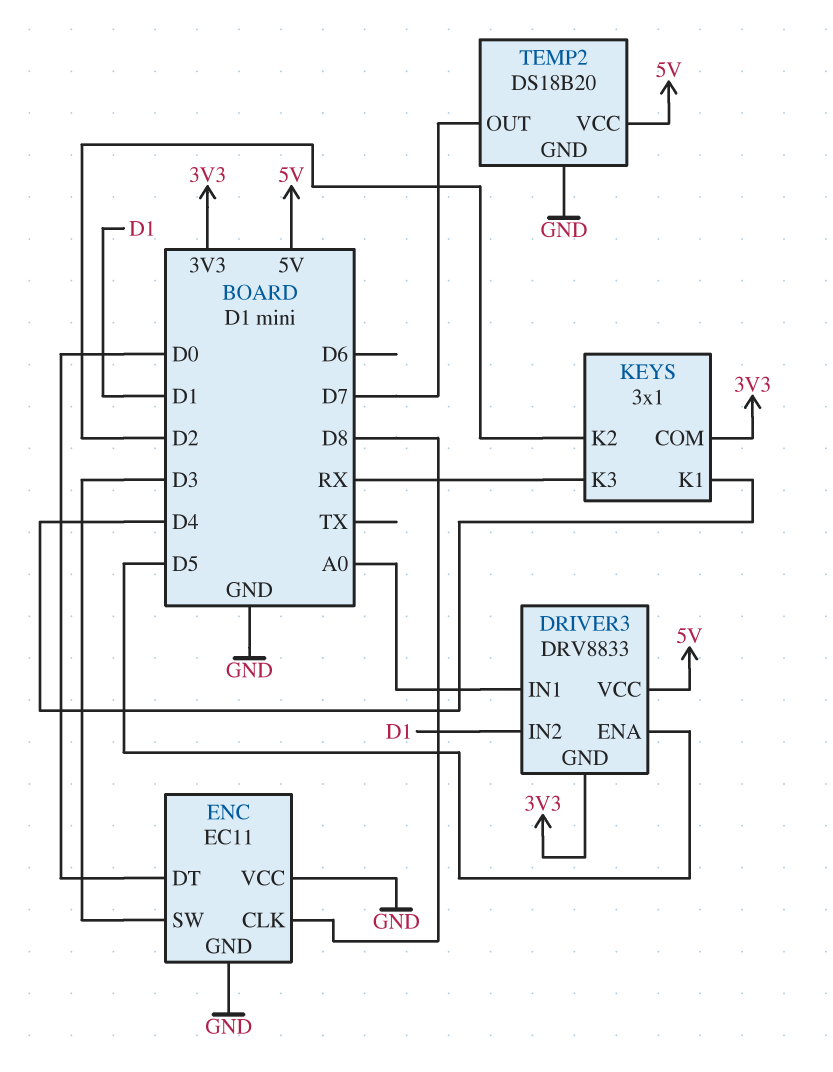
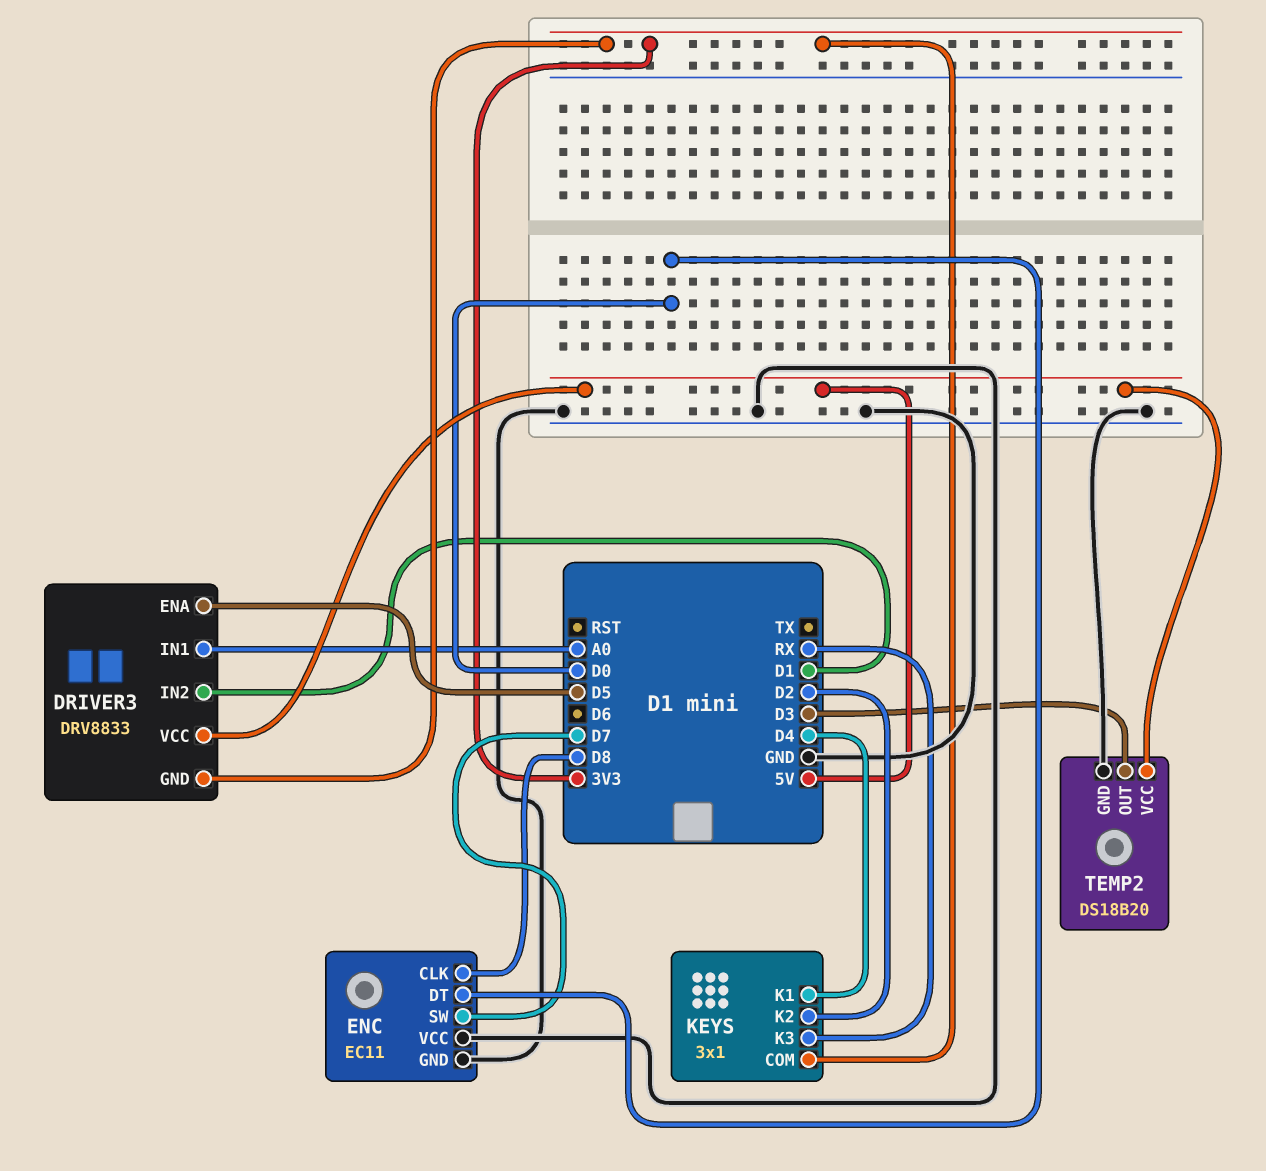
ENC pin SW: D3 -> D7
TEMP2 pin OUT: D7 -> D3

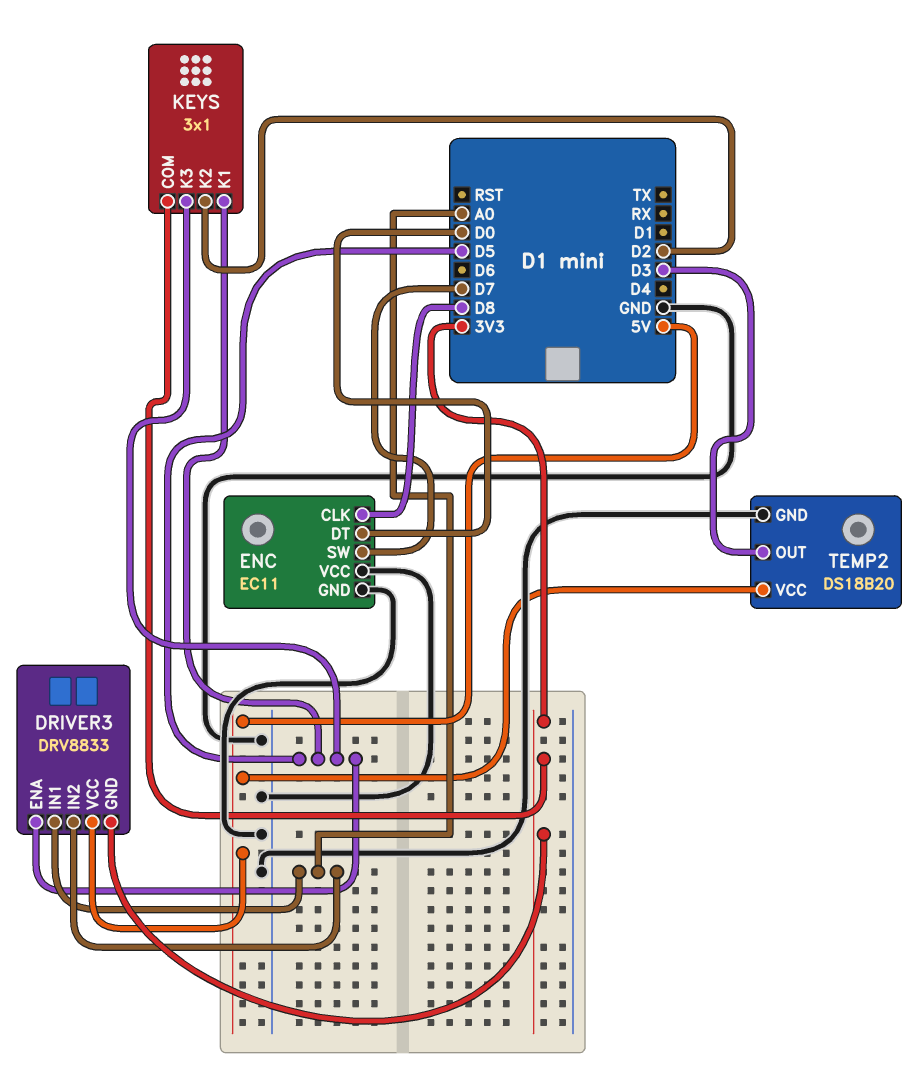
DRIVER3 pin IN2: D1 -> A0
KEYS pin K1: D4 -> D5
KEYS pin K3: RX -> D5

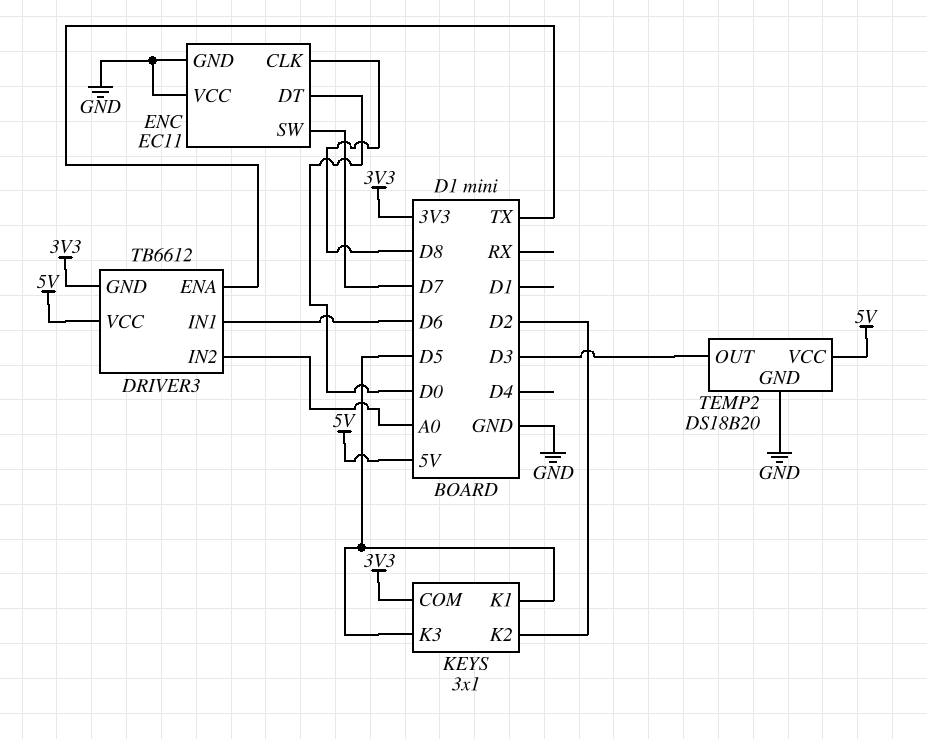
DRIVER3: DRV8833 -> TB6612
DRIVER3 pin ENA: D5 -> TX
DRIVER3 pin IN1: A0 -> D6

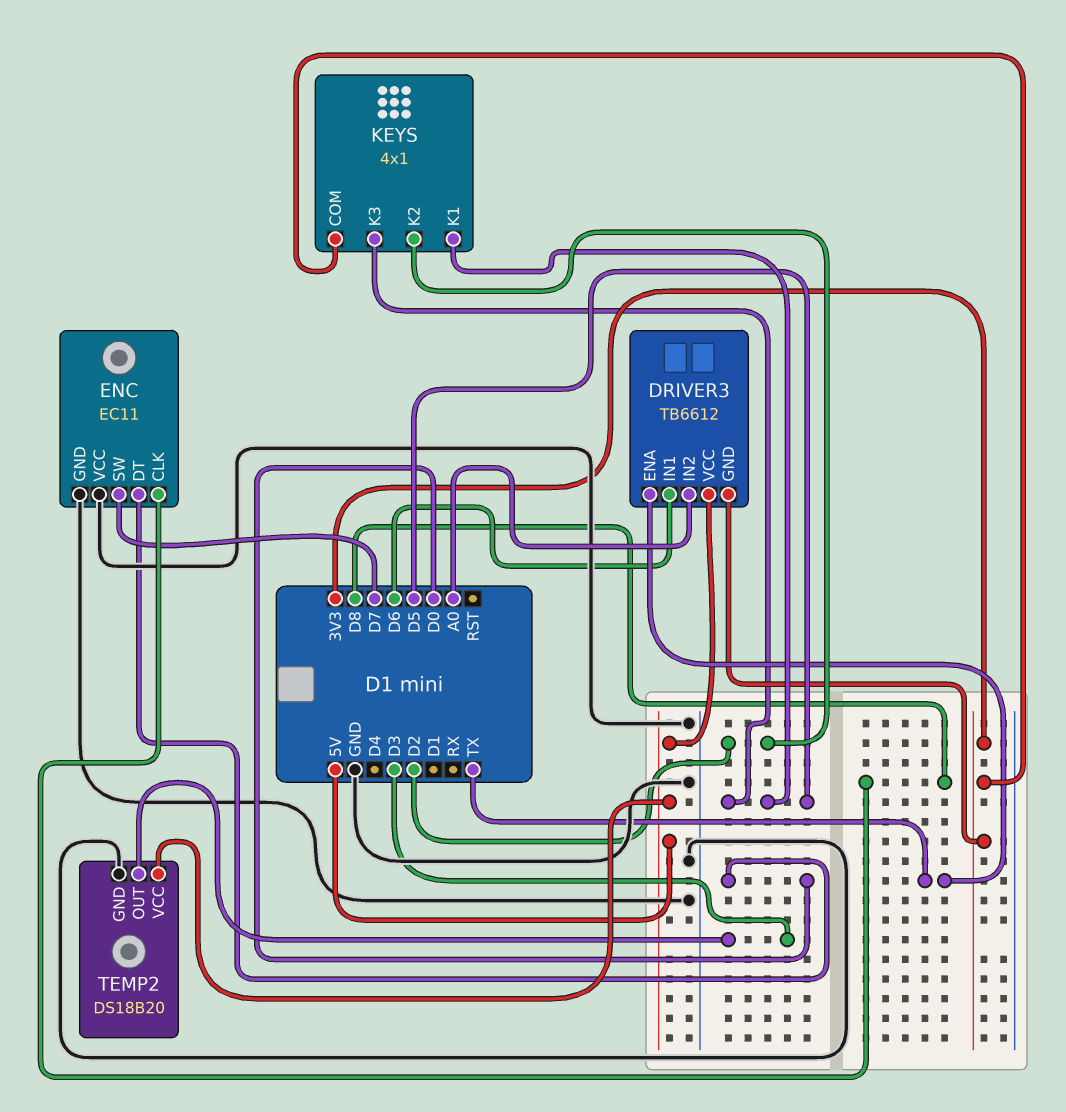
KEYS: 3x1 -> 4x1

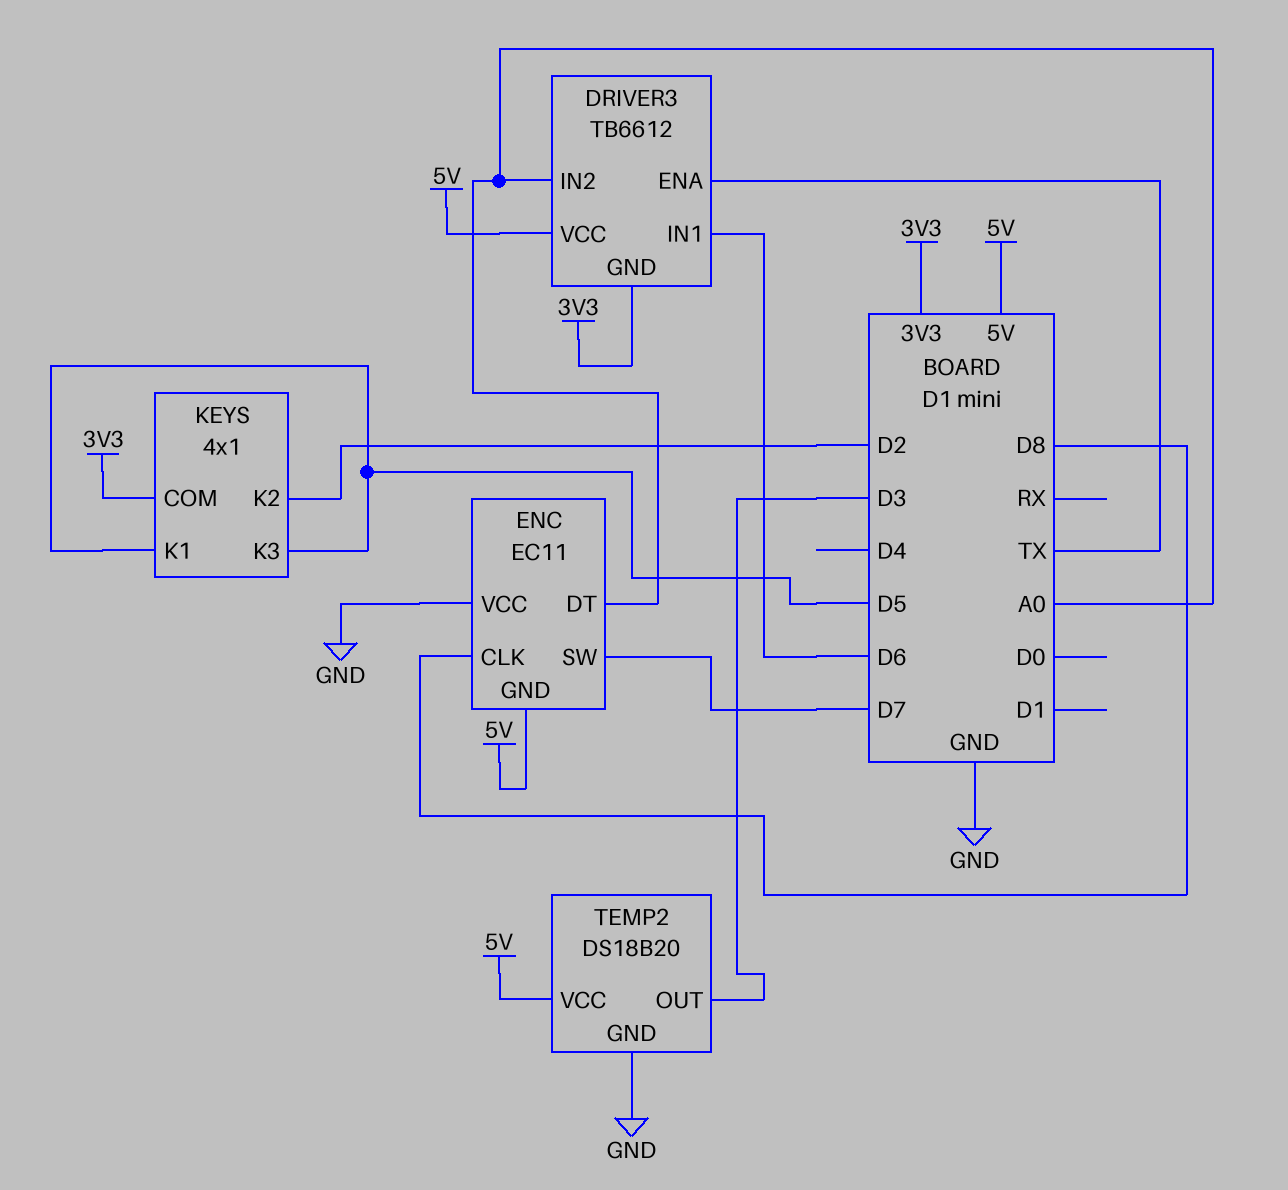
ENC pin DT: D0 -> A0
ENC pin GND: GND -> 5V

